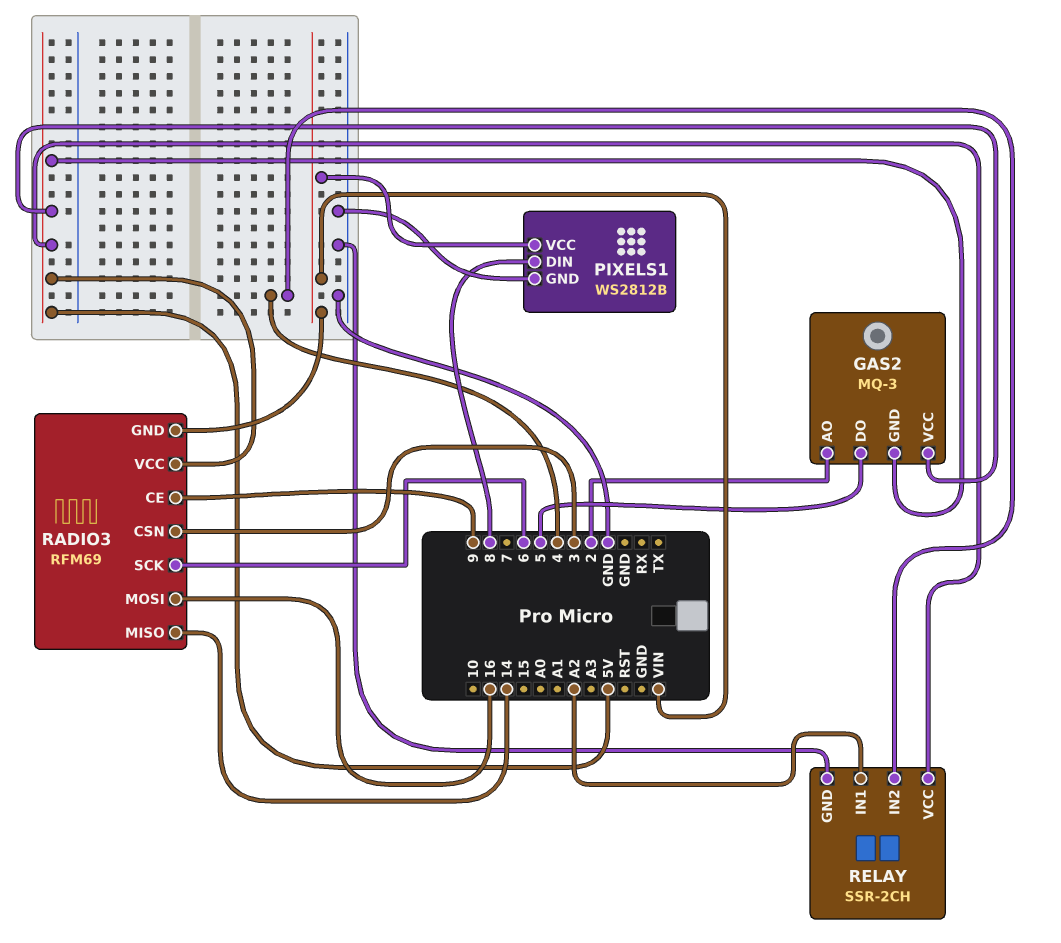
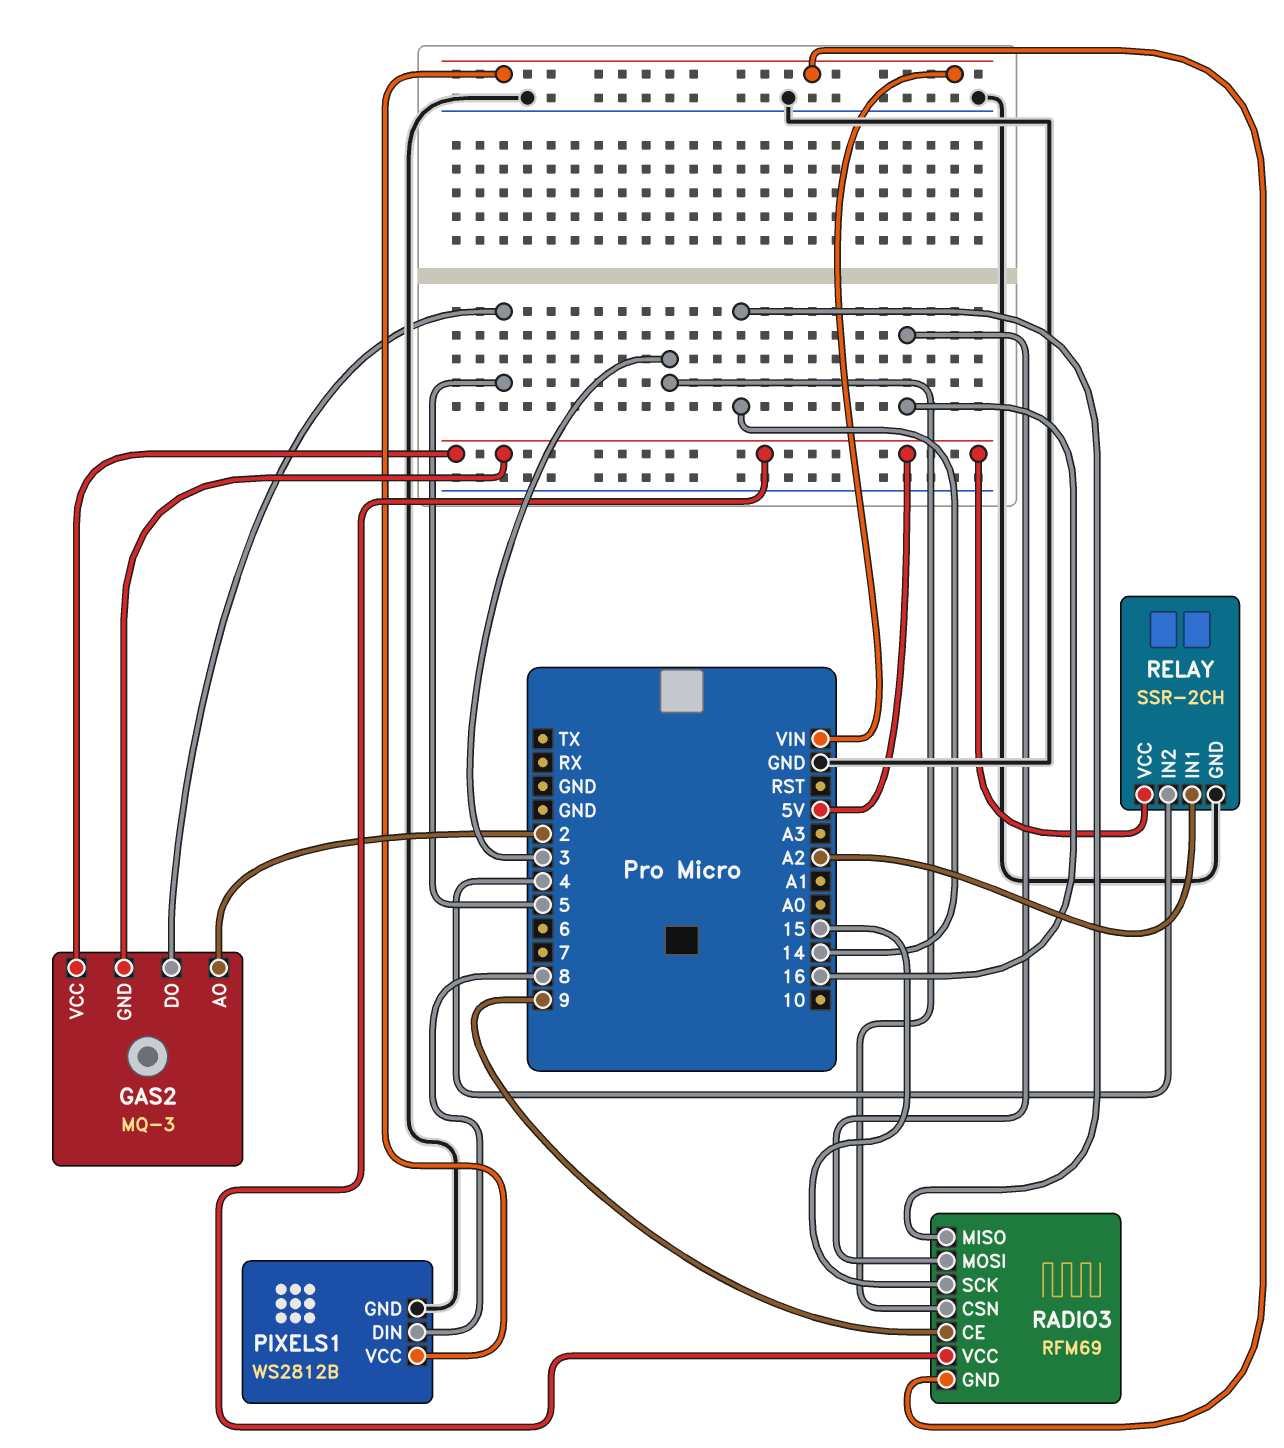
RADIO3 pin SCK: 6 -> 15

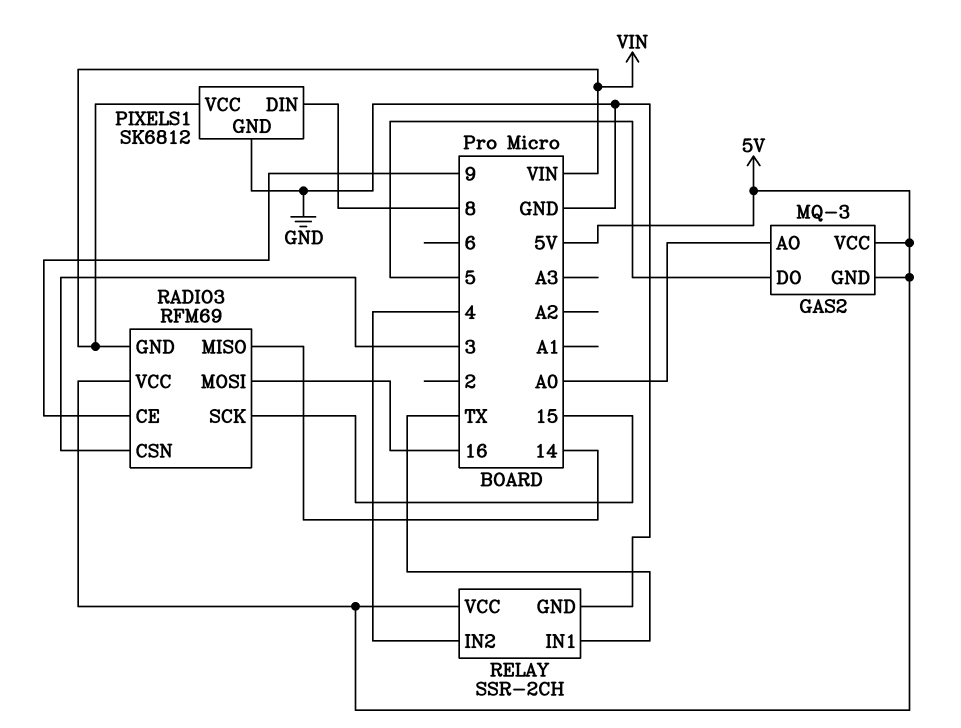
GAS2 pin AO: 2 -> A0
PIXELS1: WS2812B -> SK6812
RELAY pin IN1: A2 -> TX

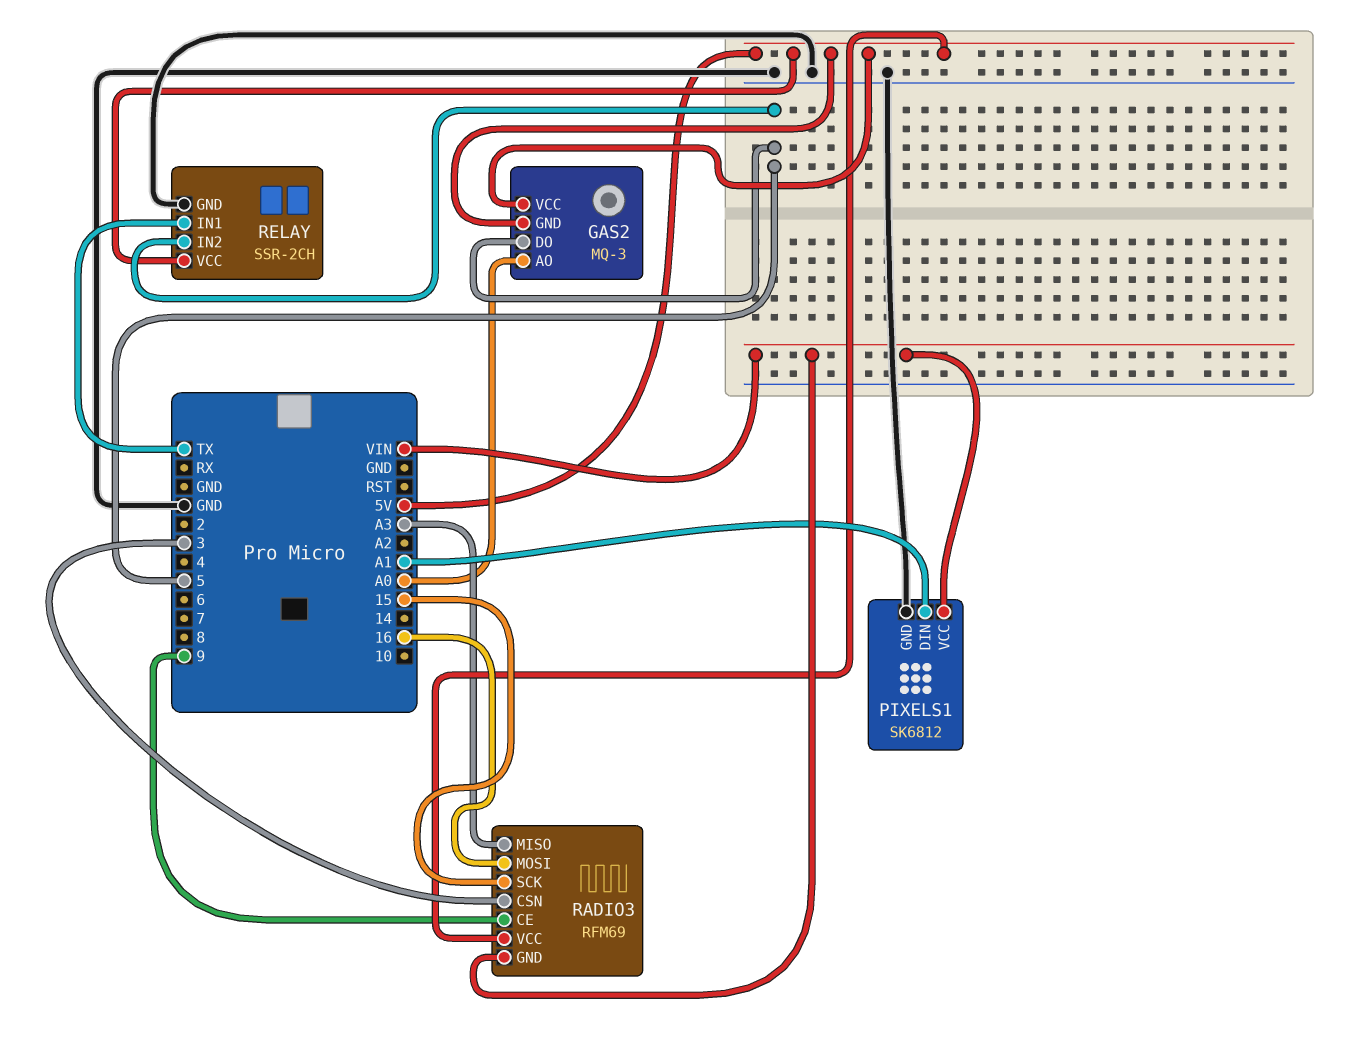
PIXELS1 pin DIN: 8 -> A1
RADIO3 pin MISO: 14 -> A3
RELAY pin IN2: 4 -> 5

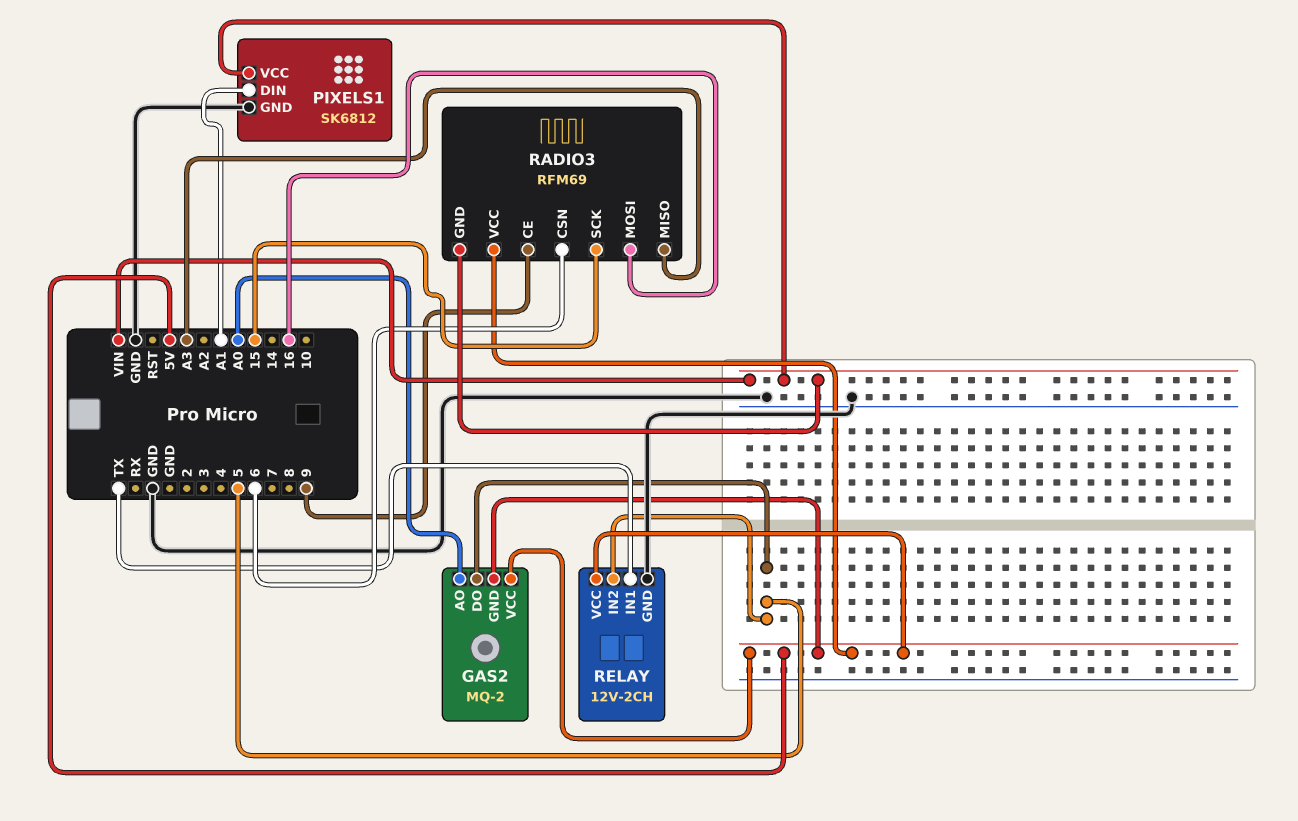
GAS2: MQ-3 -> MQ-2
RADIO3 pin CSN: 3 -> 6
RELAY: SSR-2CH -> 12V-2CH

